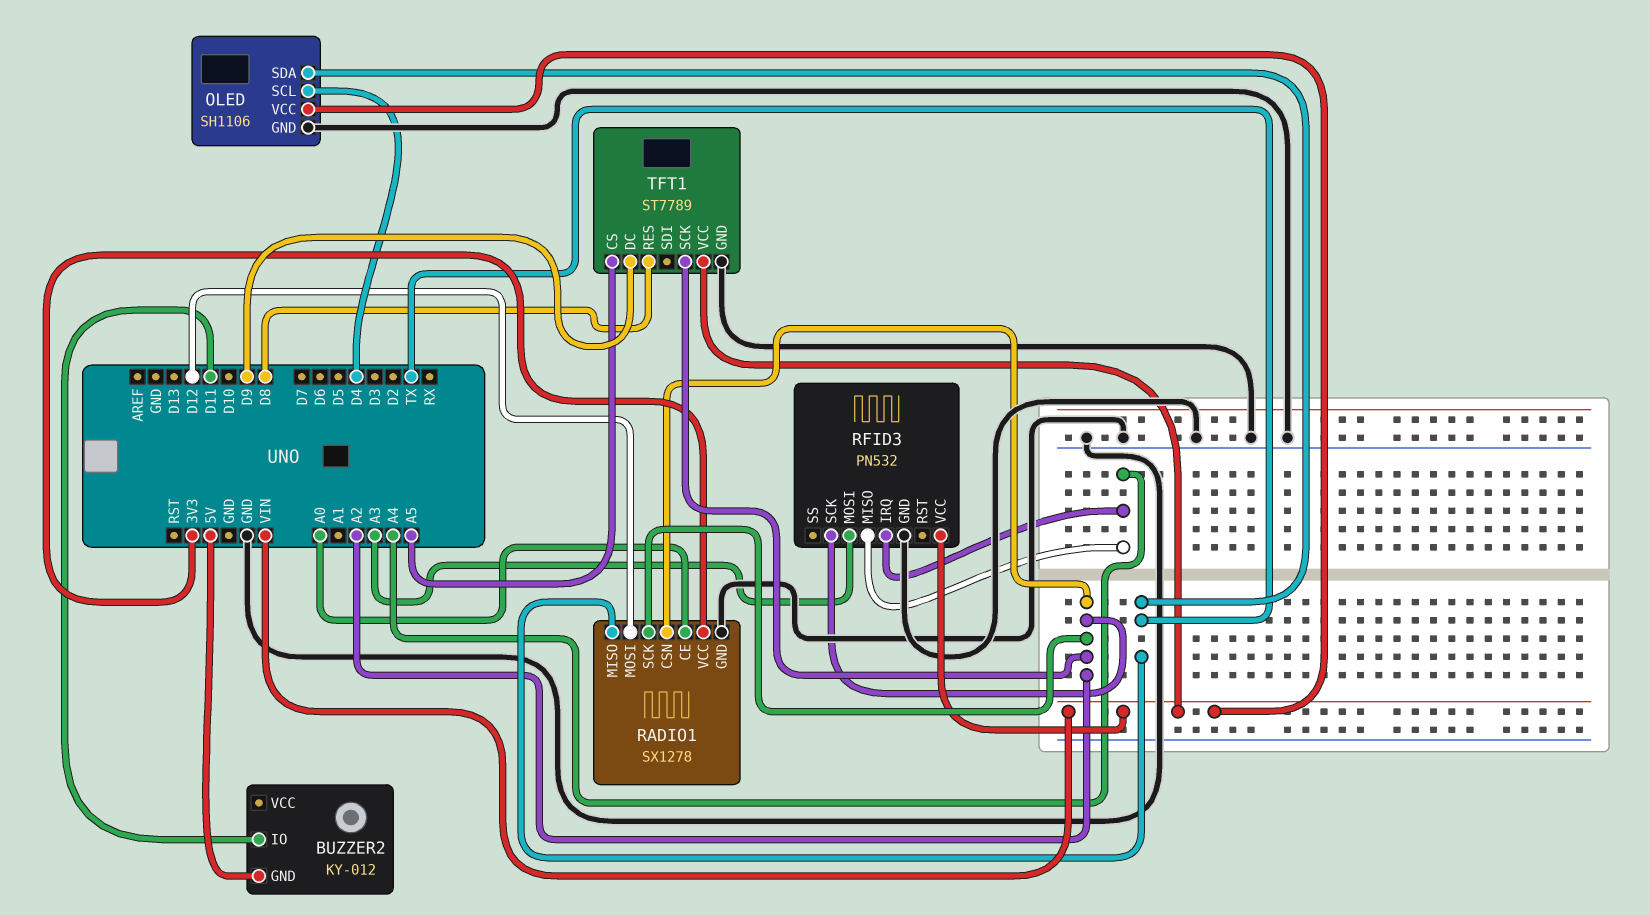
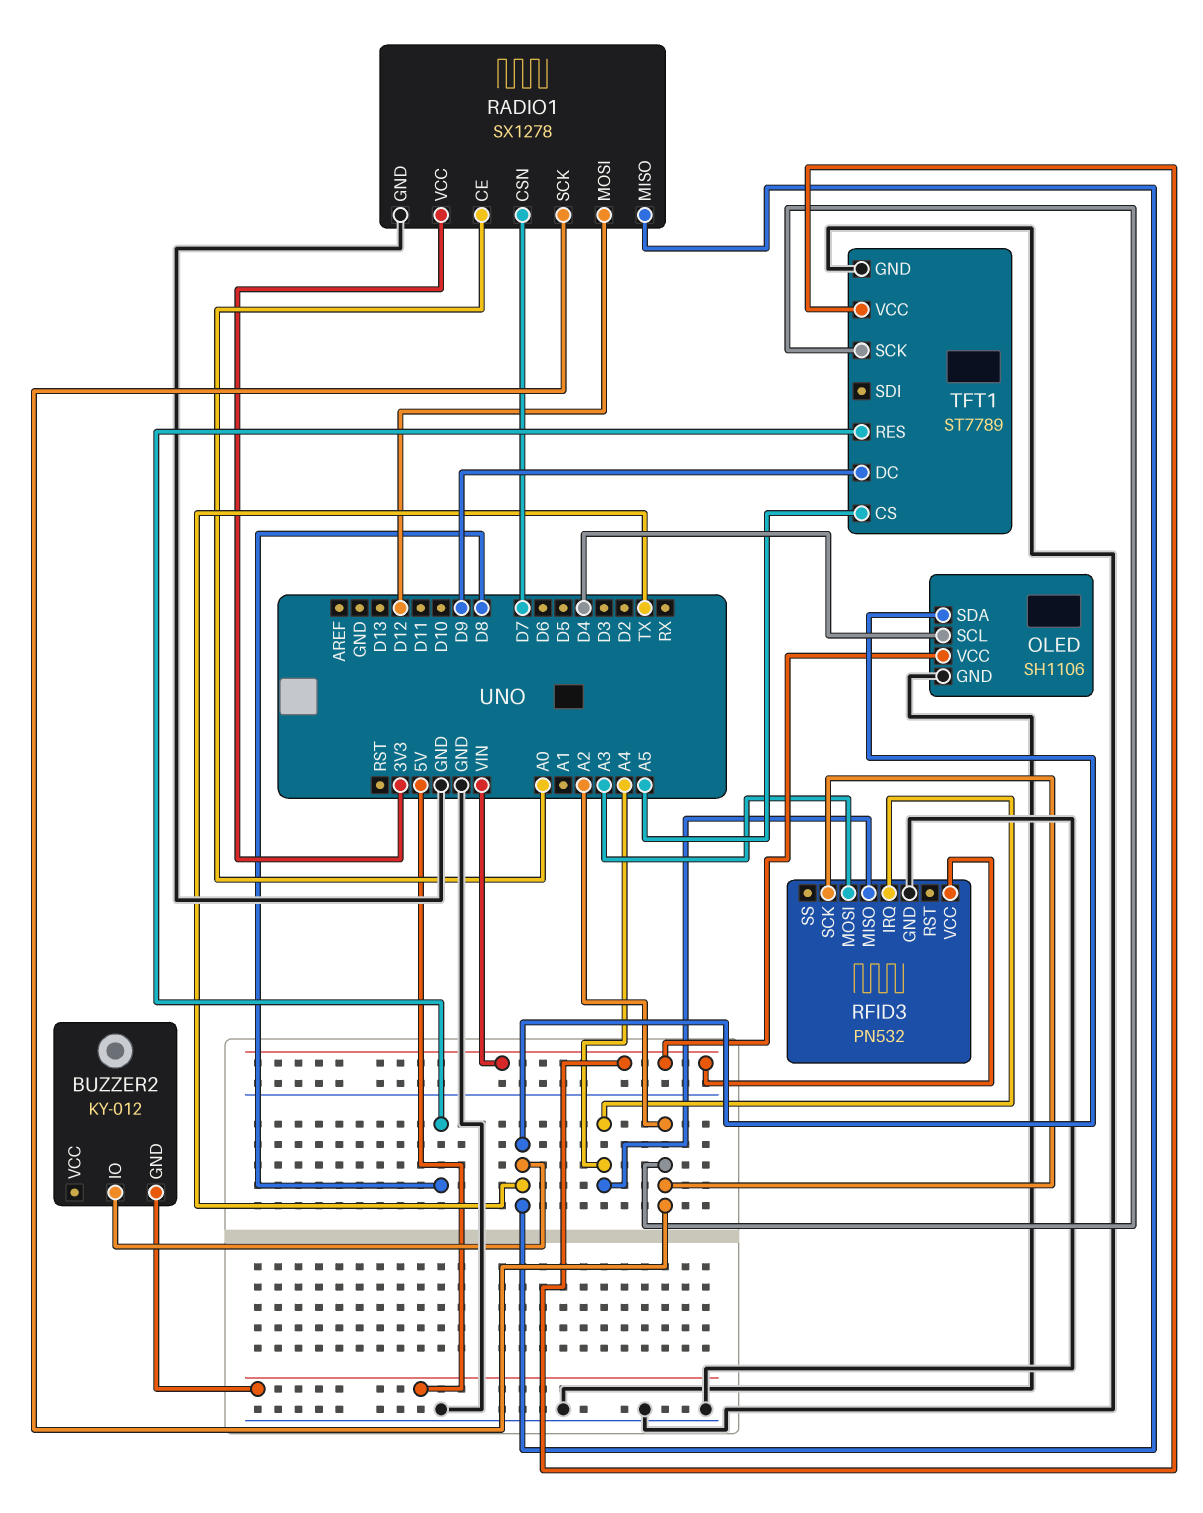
BUZZER2 pin IO: D11 -> TX
RADIO1 pin CSN: A2 -> D7

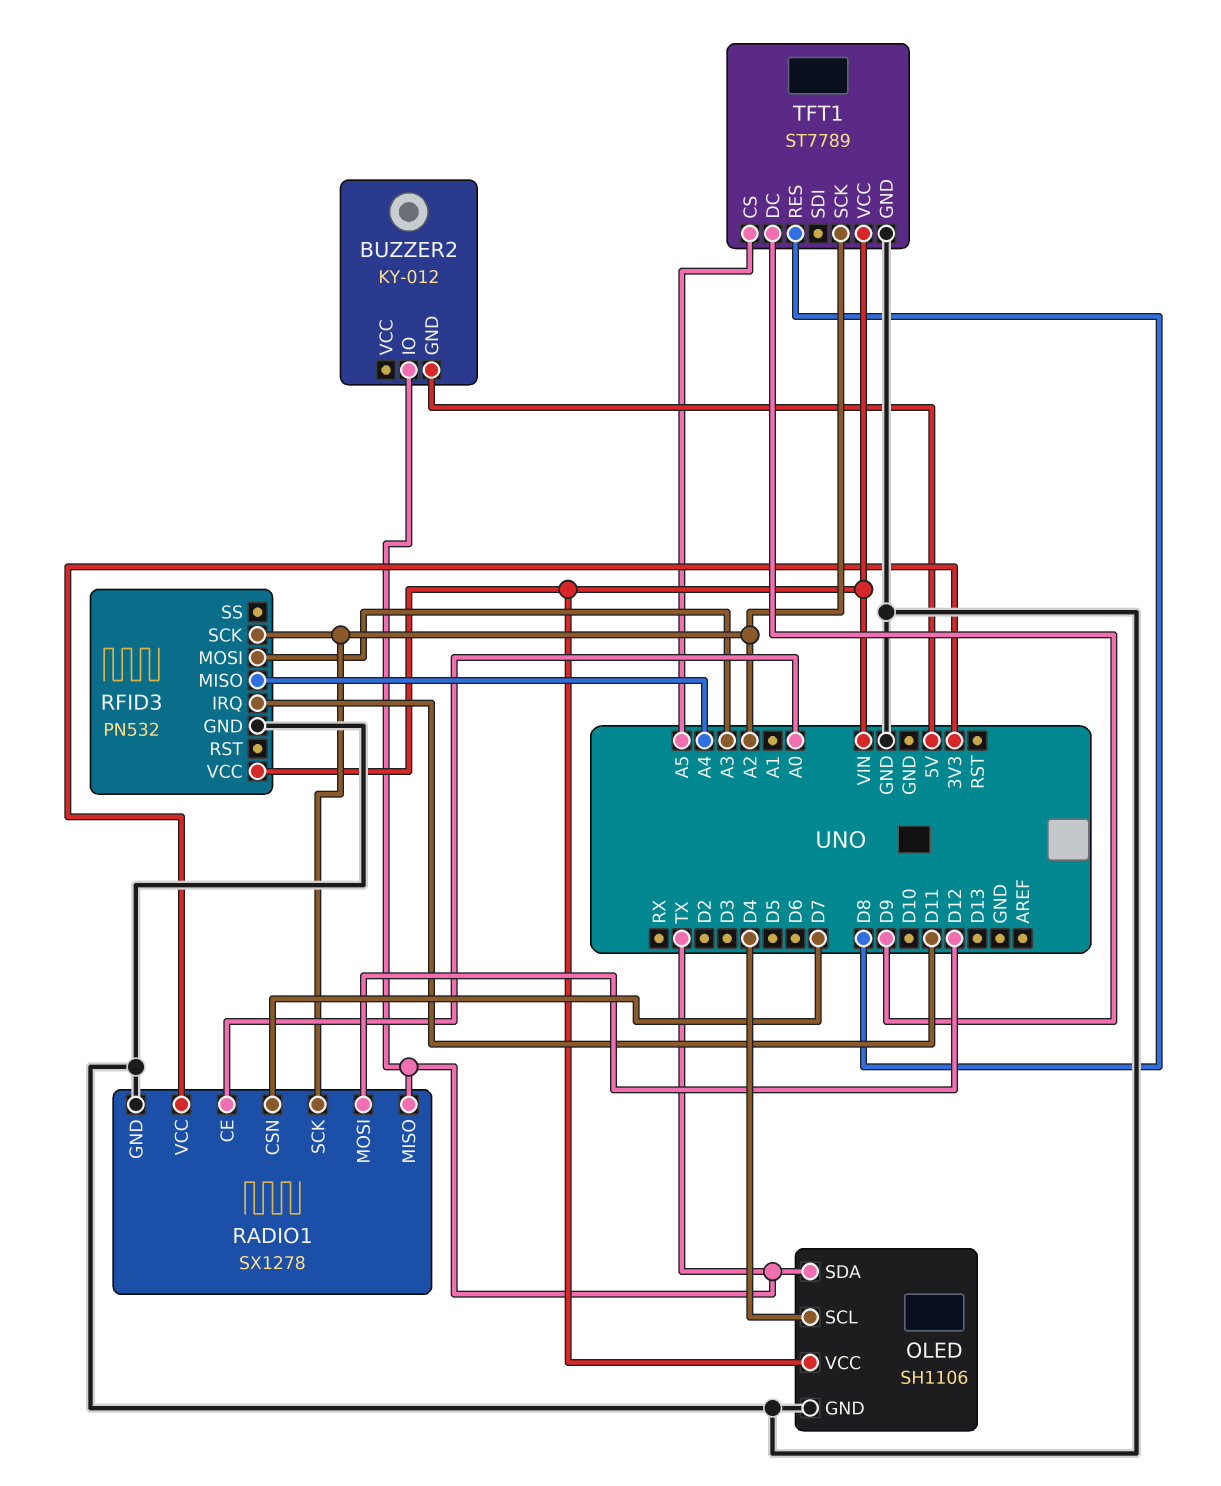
RFID3 pin IRQ: A4 -> D11

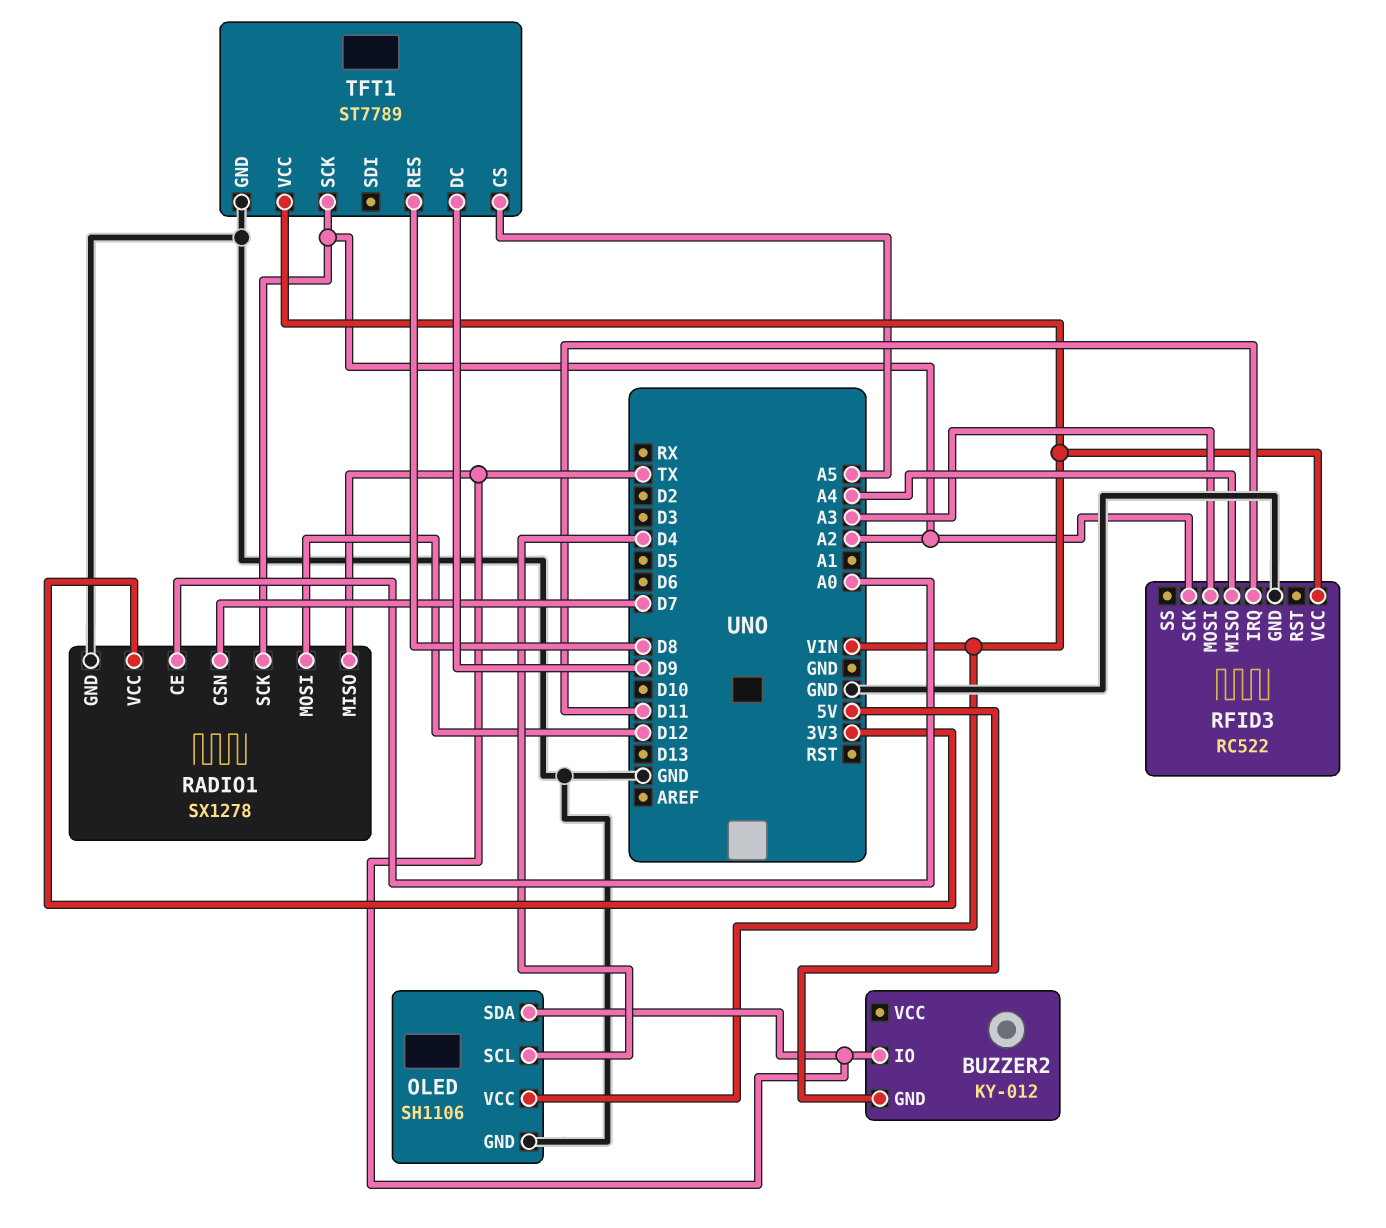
RFID3: PN532 -> RC522

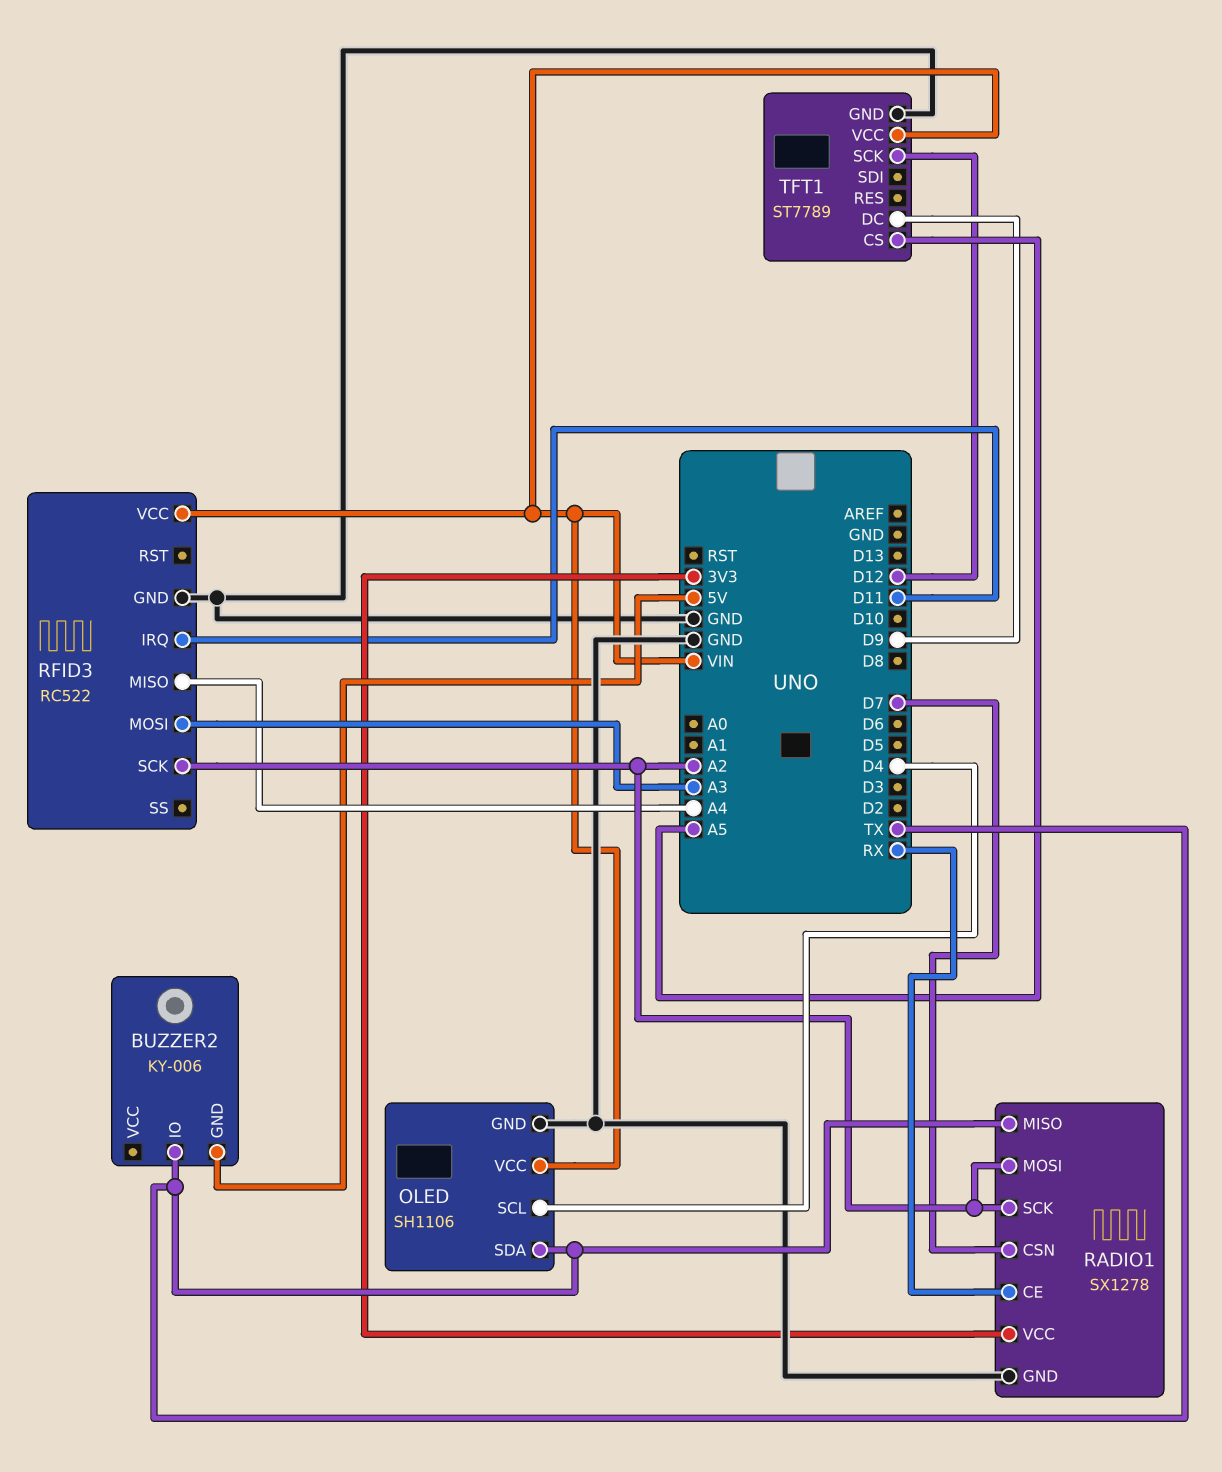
BUZZER2: KY-012 -> KY-006
RADIO1 pin CE: A0 -> RX
RADIO1 pin MOSI: D12 -> A2
TFT1 pin RES: D8 -> none
TFT1 pin SCK: A2 -> D12

